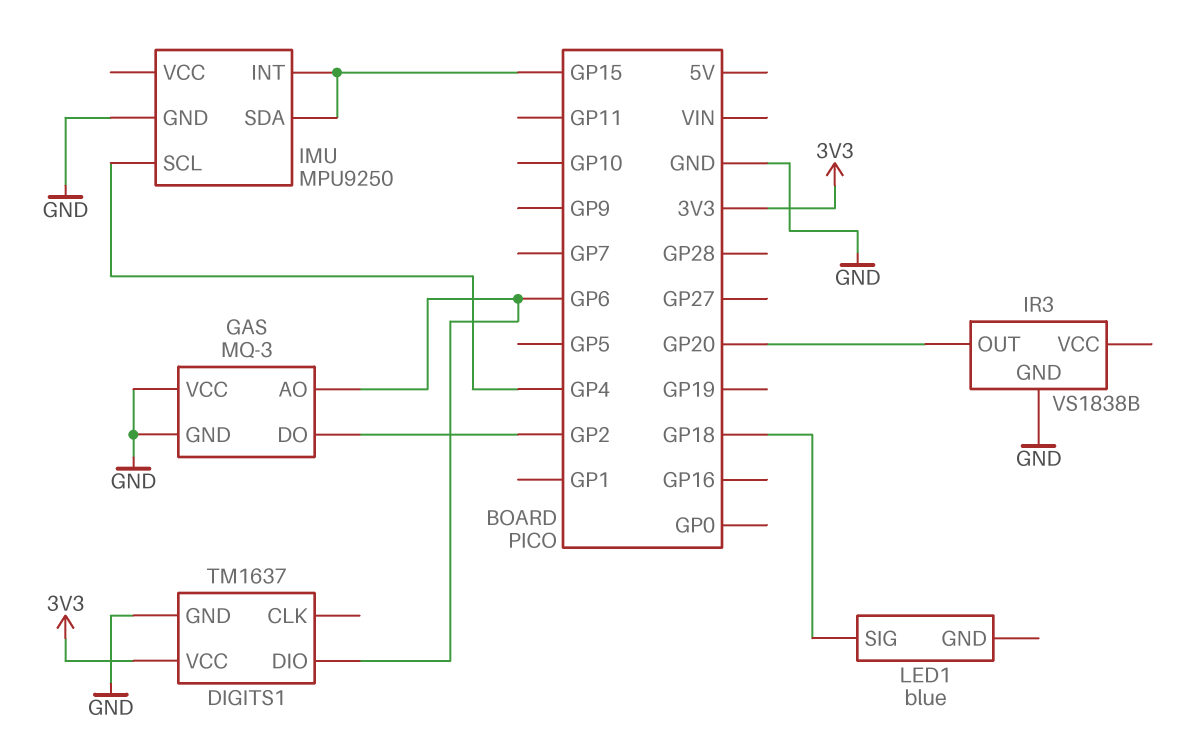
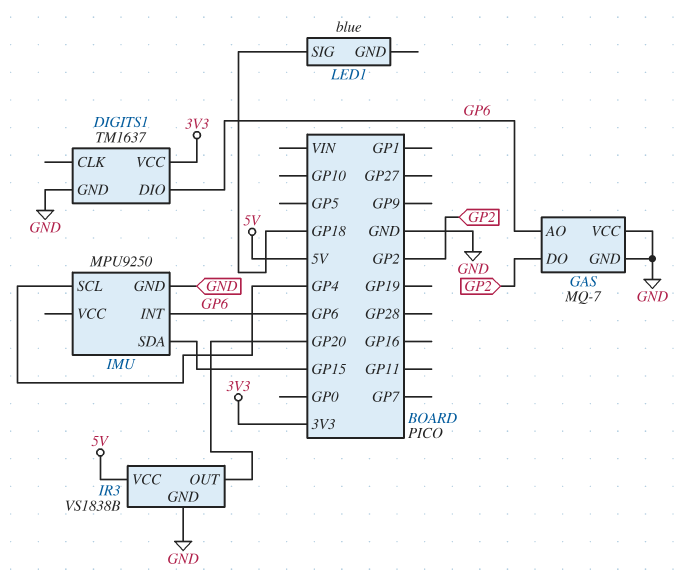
GAS: MQ-3 -> MQ-7
IMU pin INT: GP15 -> GP6
IR3 pin VCC: none -> 5V

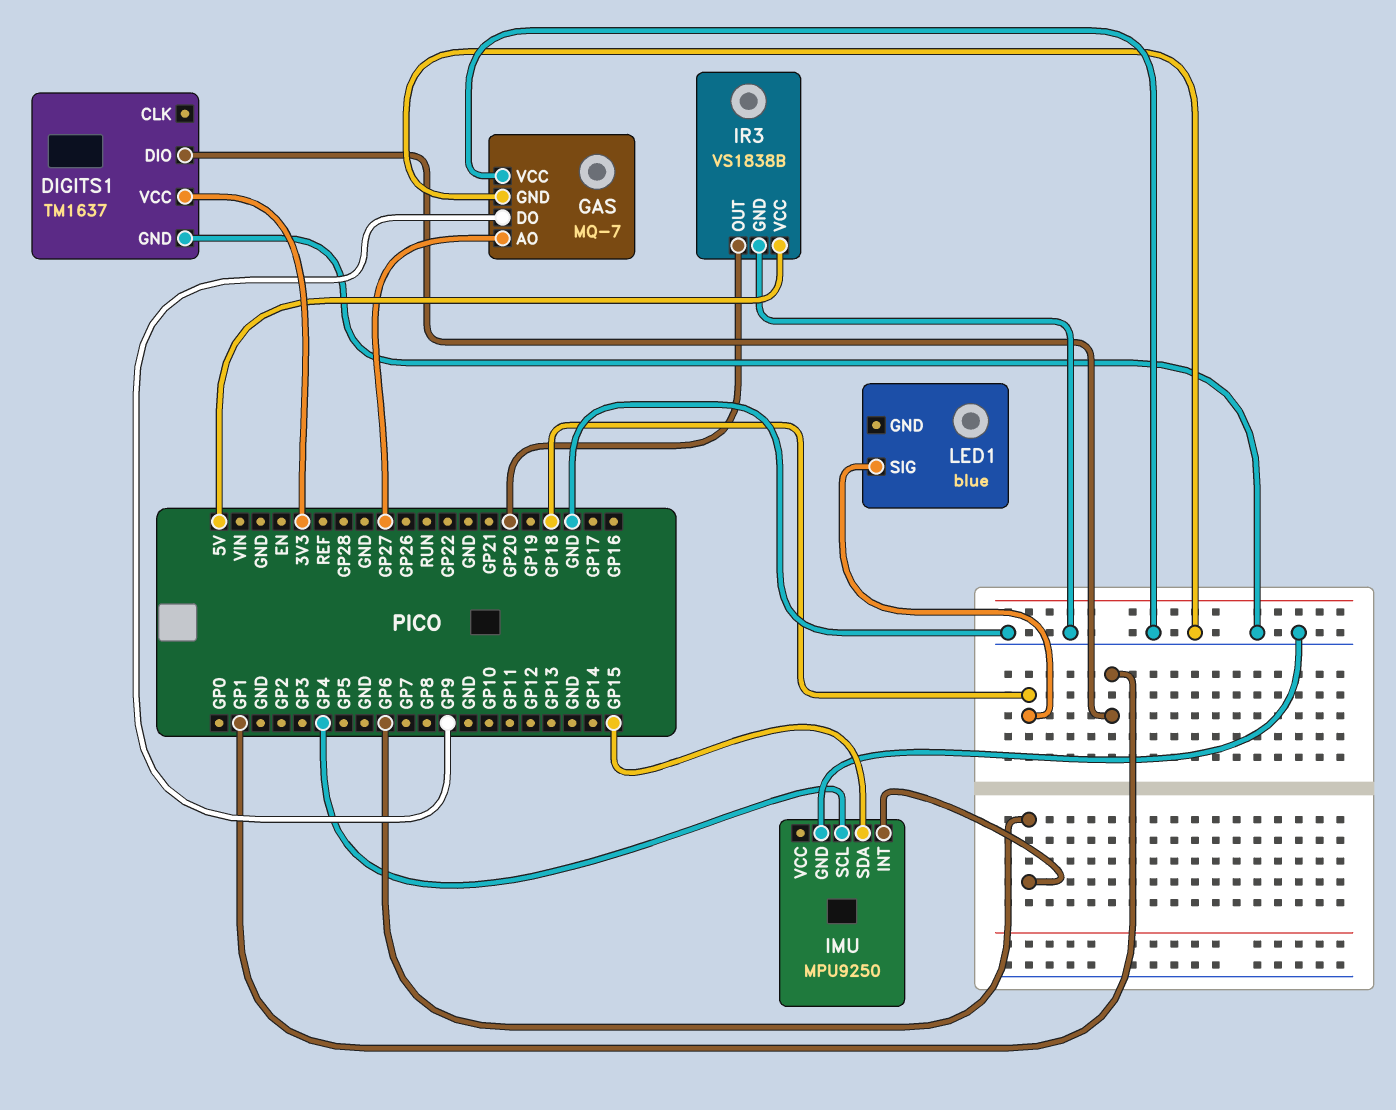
DIGITS1 pin DIO: GP6 -> GP1
GAS pin AO: GP6 -> GP27
GAS pin DO: GP2 -> GP9

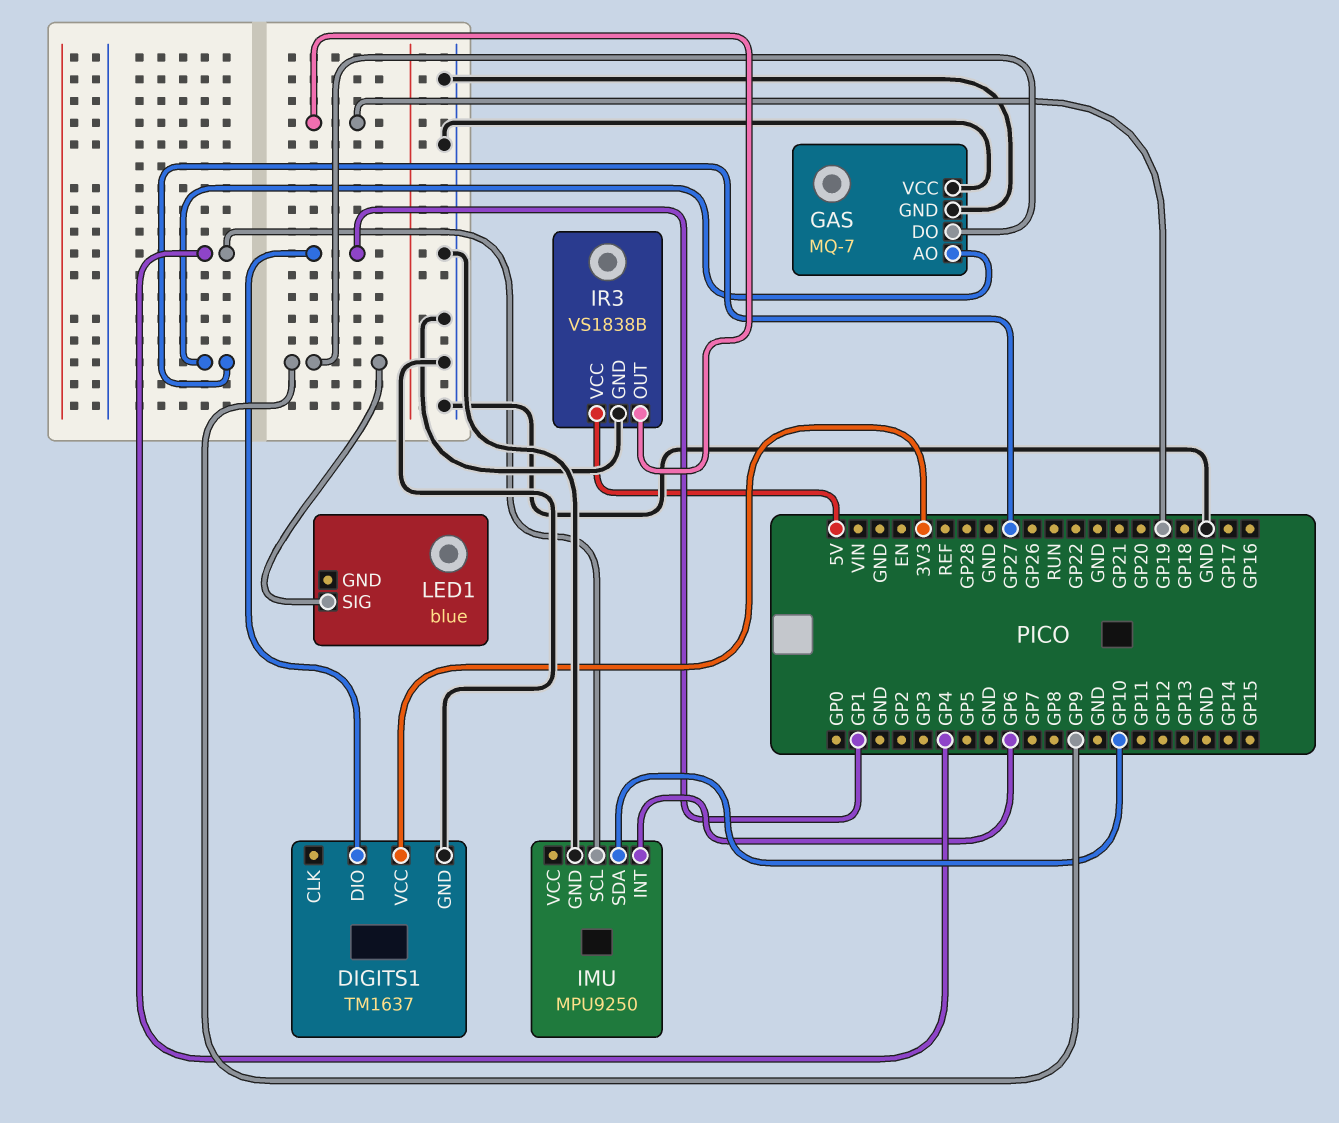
IMU pin SDA: GP15 -> GP10
IR3 pin OUT: GP20 -> GP19
LED1 pin SIG: GP18 -> GP9

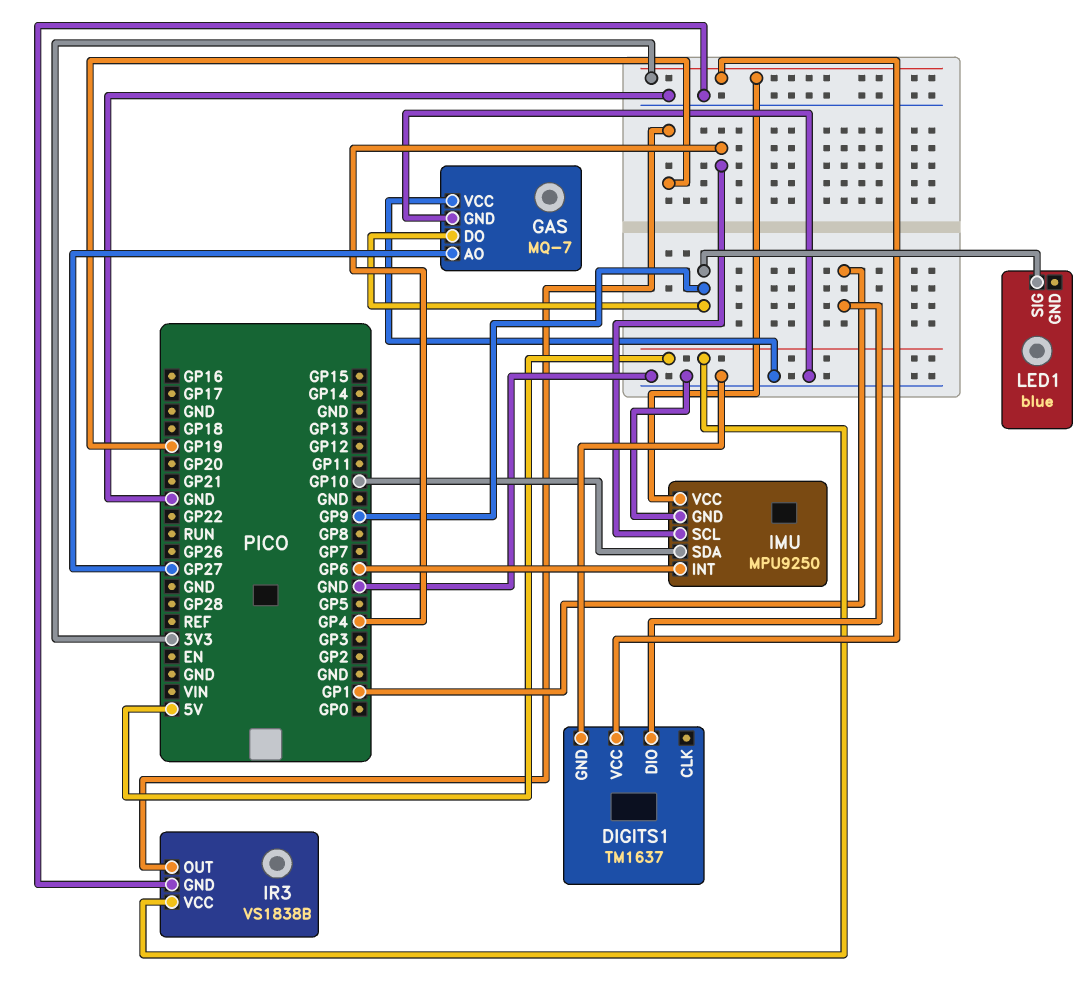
IMU pin VCC: none -> 3V3

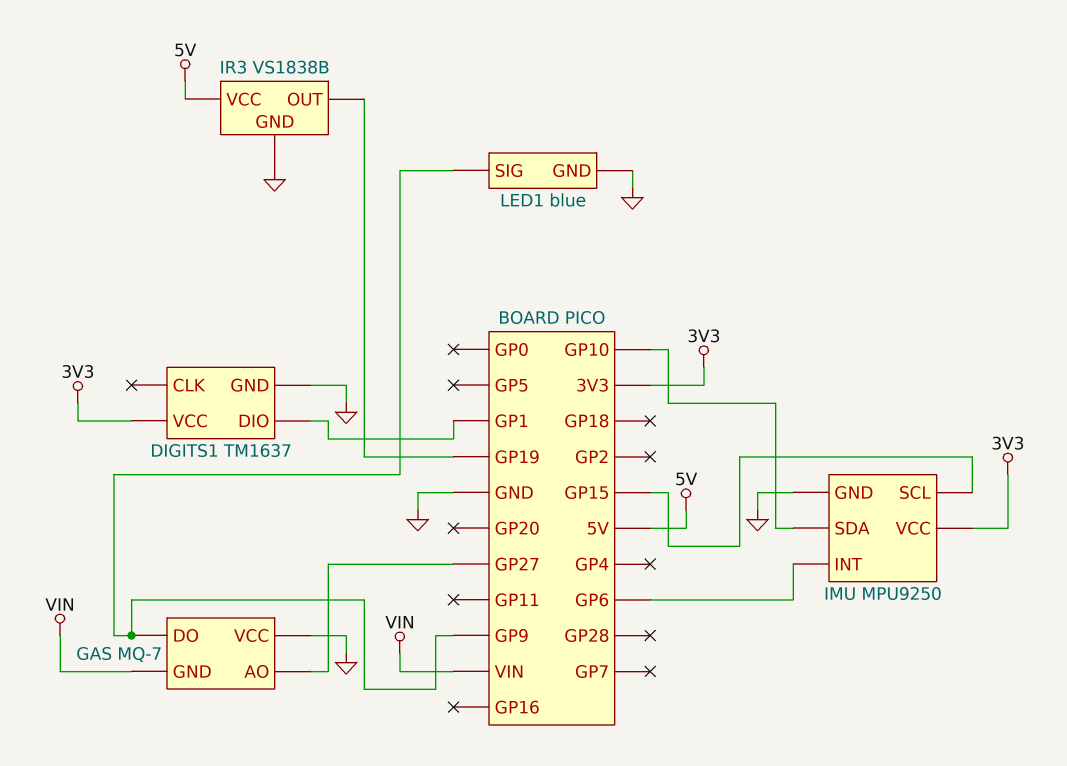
GAS pin GND: GND -> VIN
IMU pin SCL: GP4 -> GP15
LED1 pin GND: none -> GND

